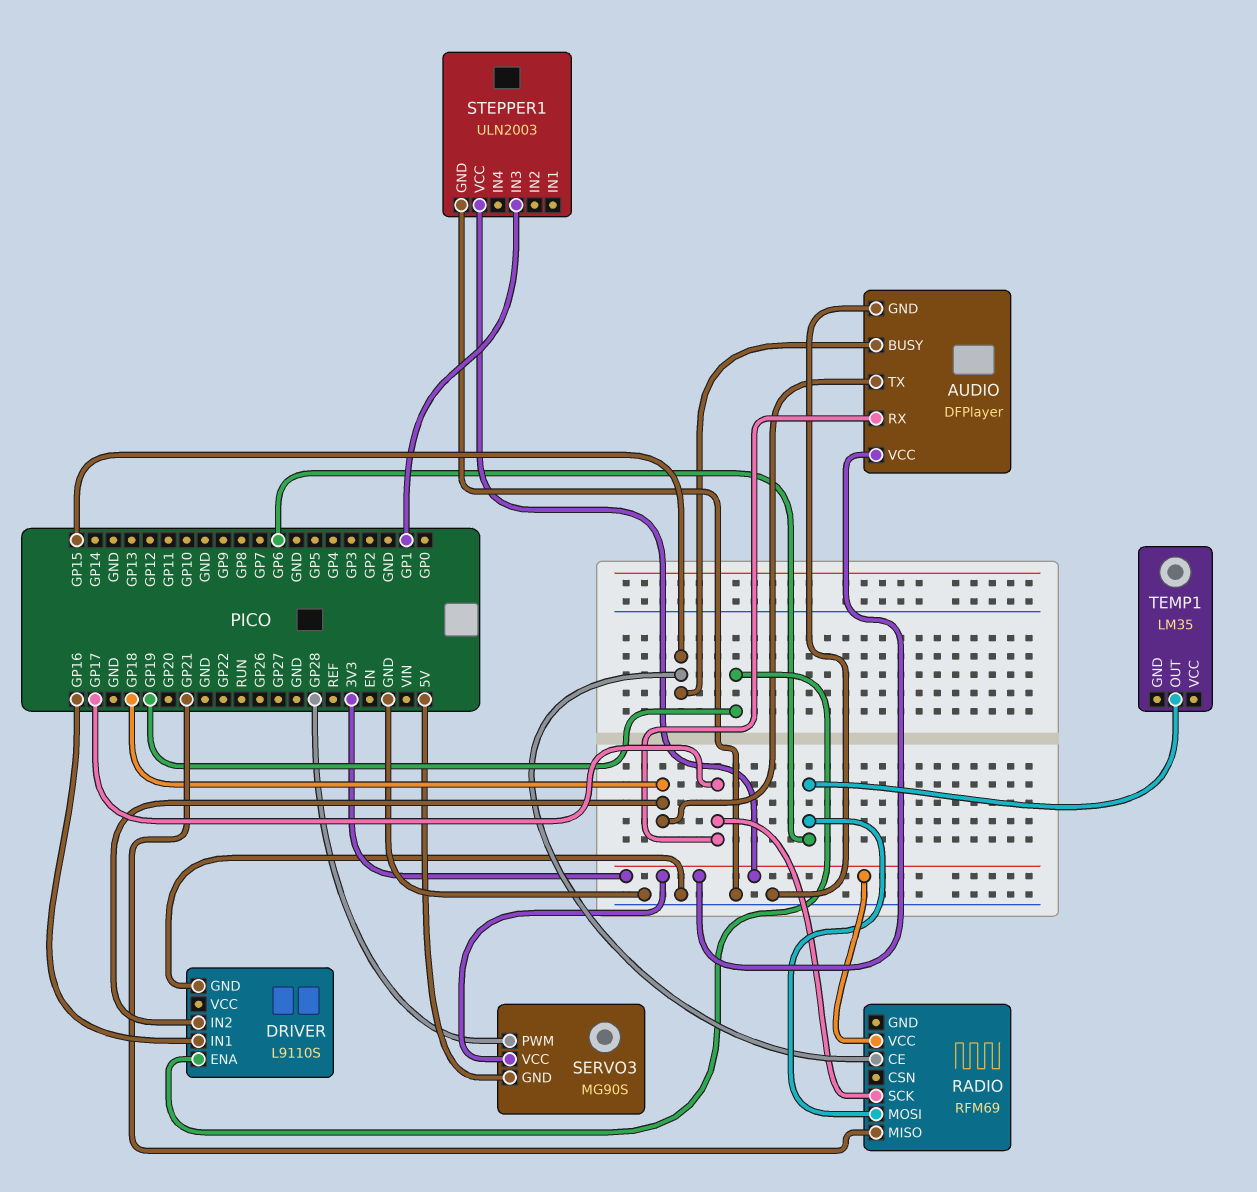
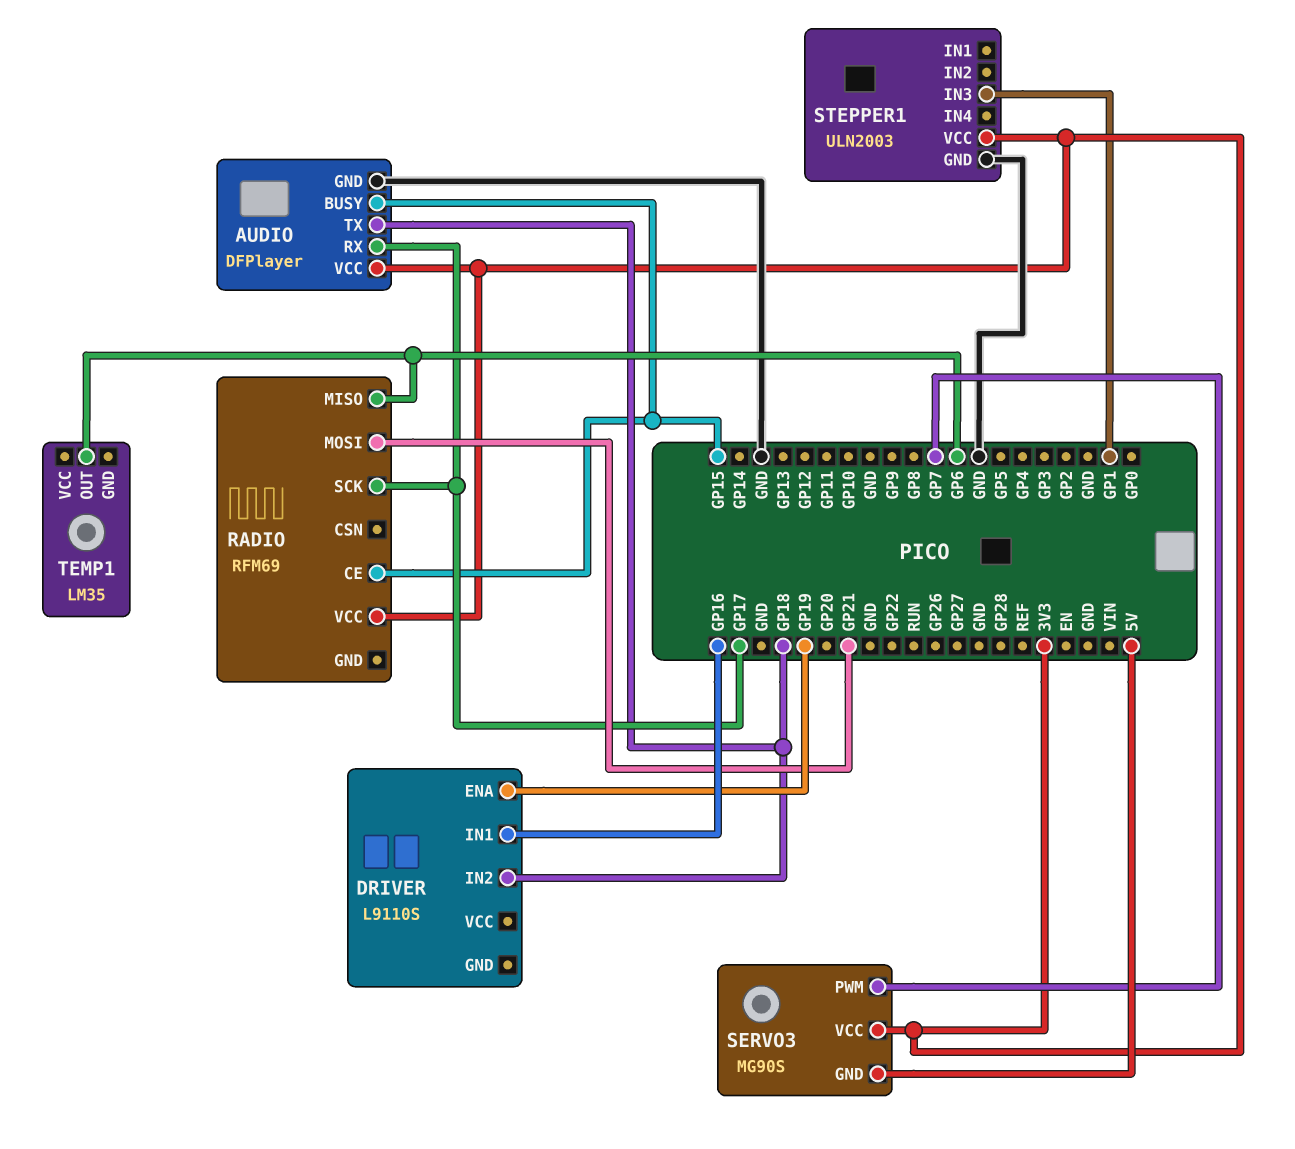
DRIVER pin GND: GND -> none
RADIO pin MISO: GP21 -> GP6
RADIO pin MOSI: GP6 -> GP21
SERVO3 pin PWM: GP28 -> GP7

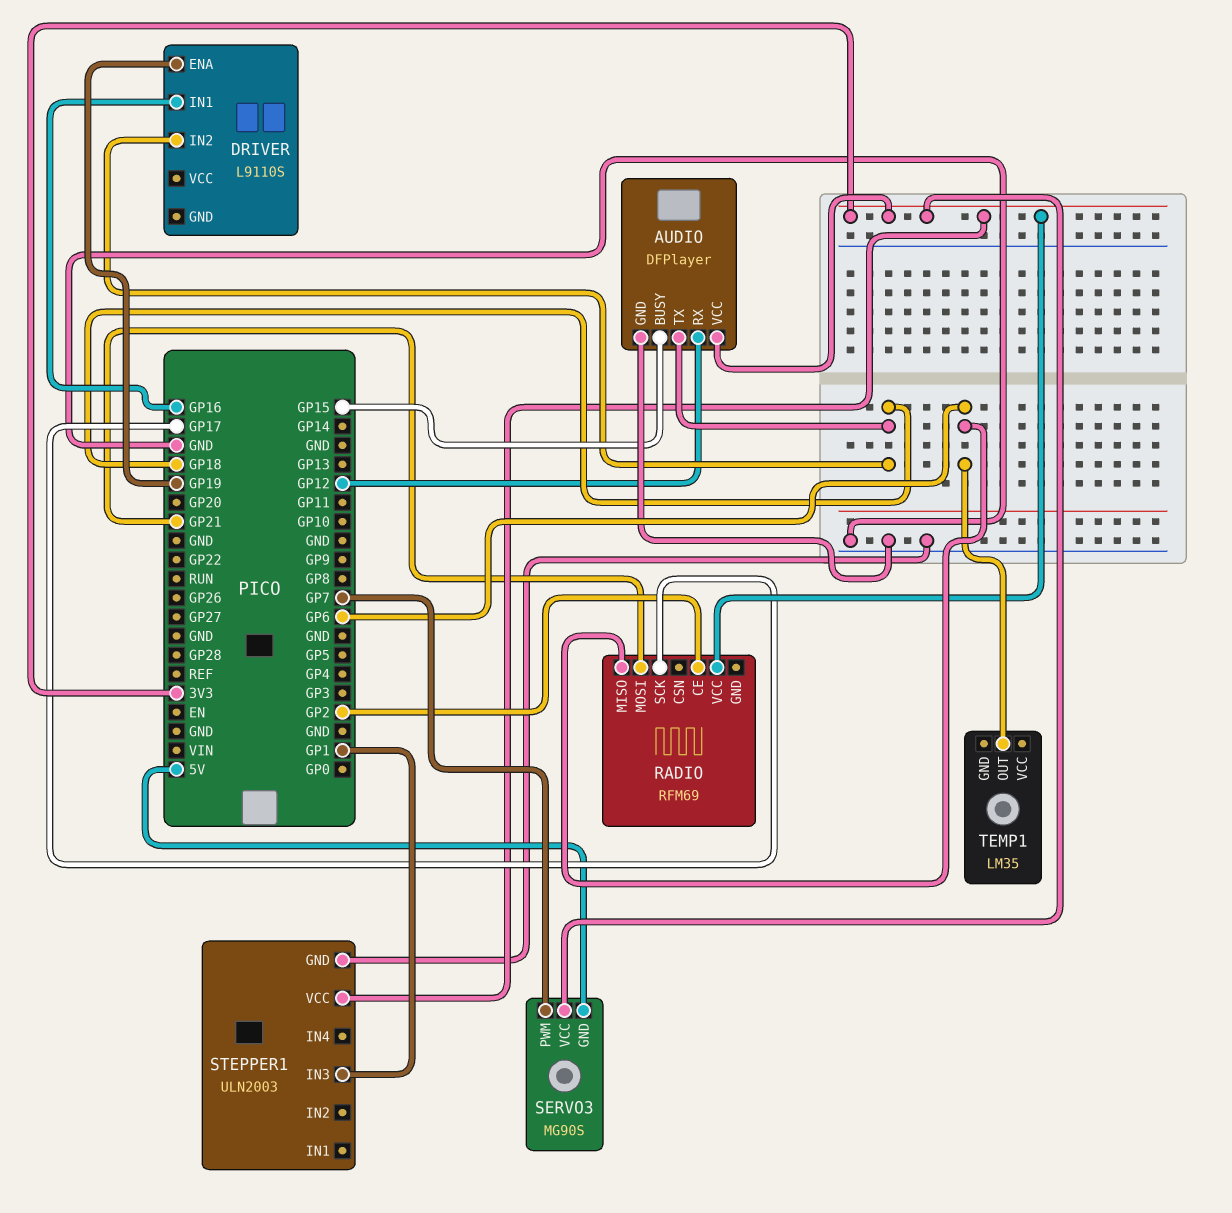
AUDIO pin RX: GP17 -> GP12
RADIO pin CE: GP15 -> GP2

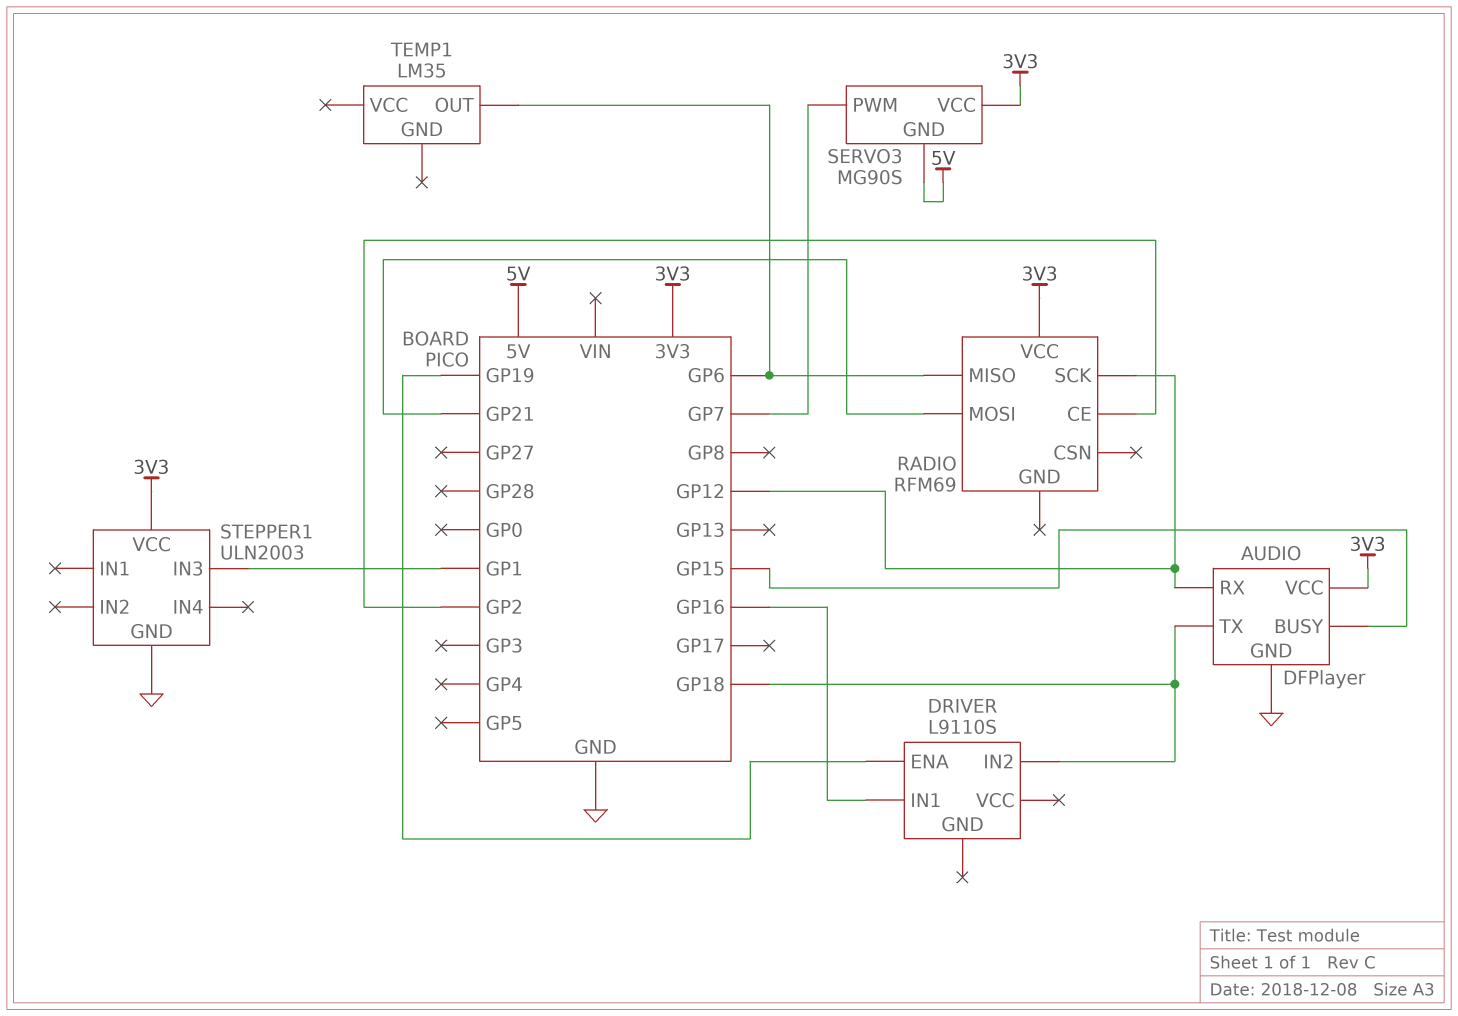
RADIO pin SCK: GP17 -> GP12

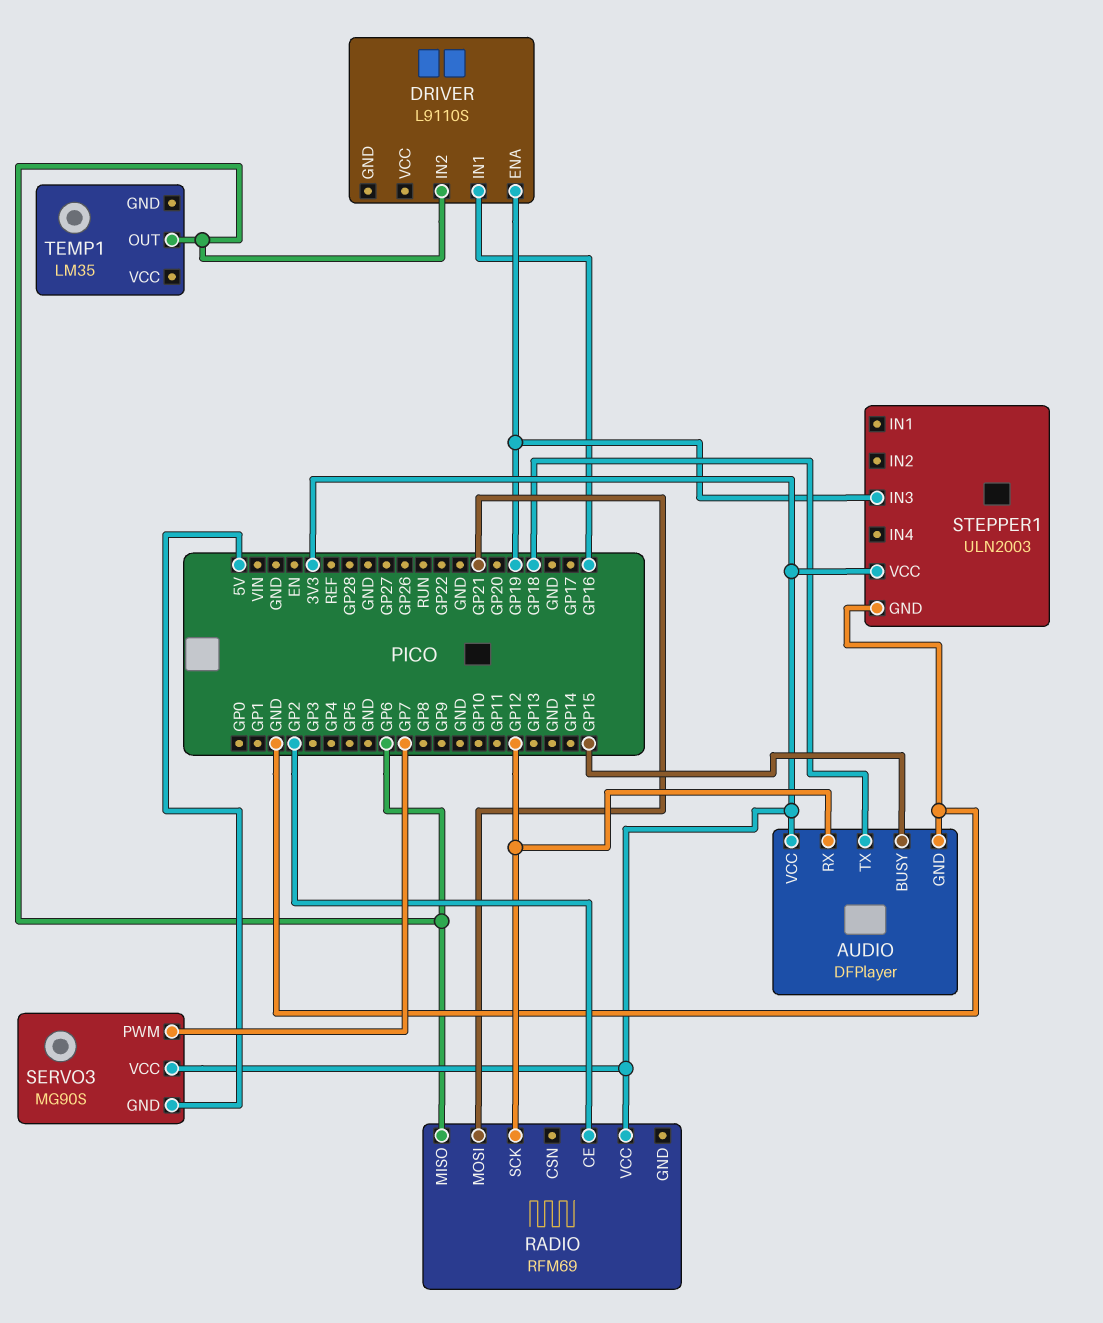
DRIVER pin IN2: GP18 -> GP6
STEPPER1 pin IN3: GP1 -> GP19

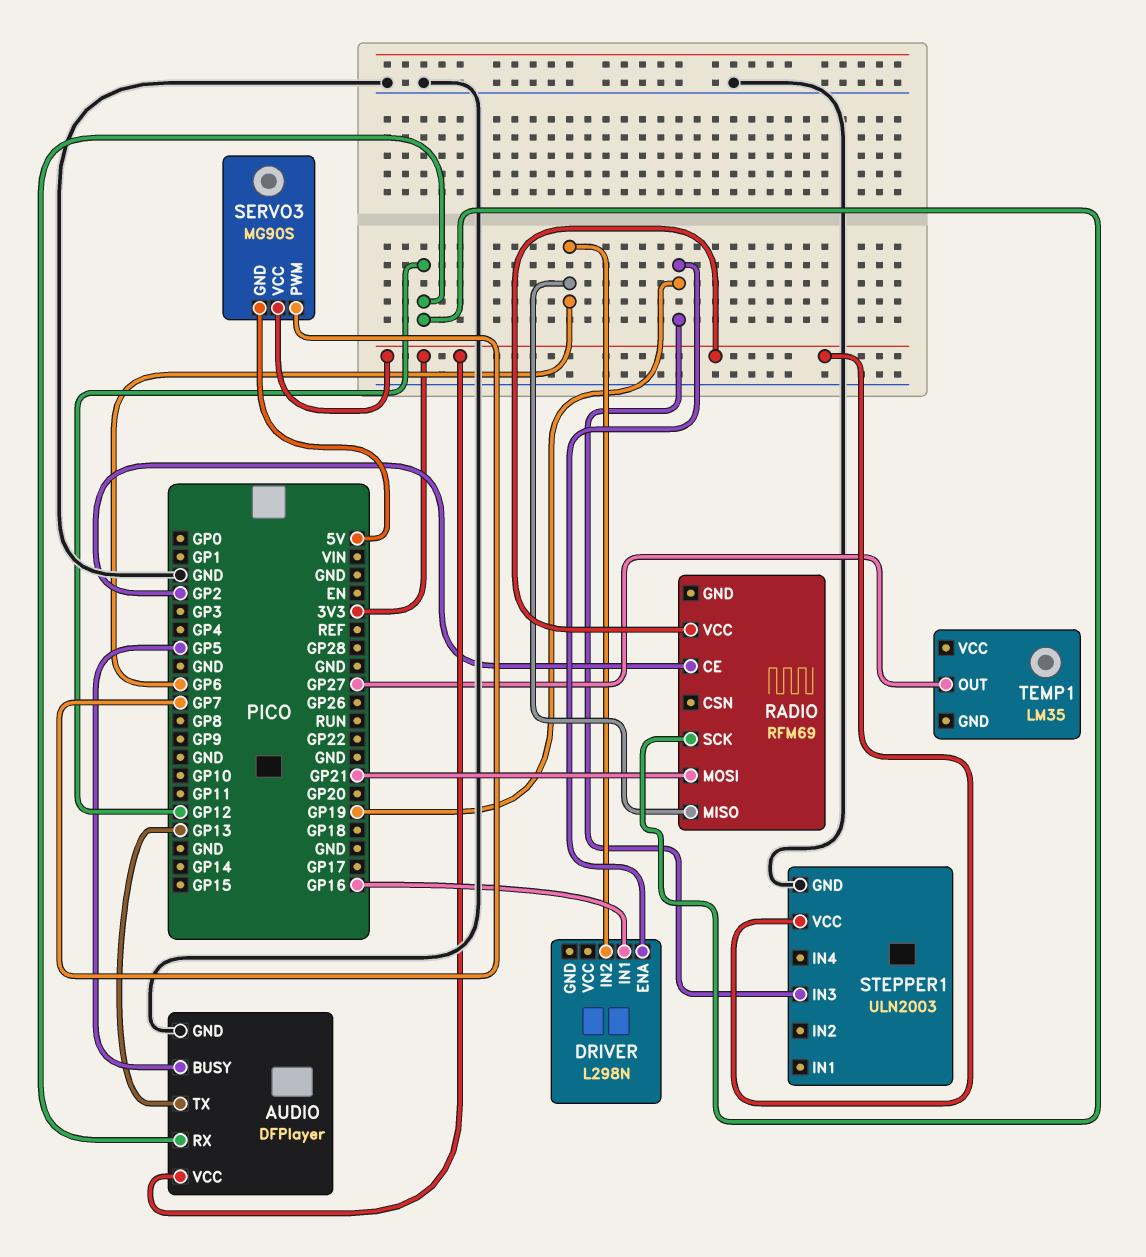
AUDIO pin BUSY: GP15 -> GP5
AUDIO pin TX: GP18 -> GP13
DRIVER: L9110S -> L298N
TEMP1 pin OUT: GP6 -> GP27

